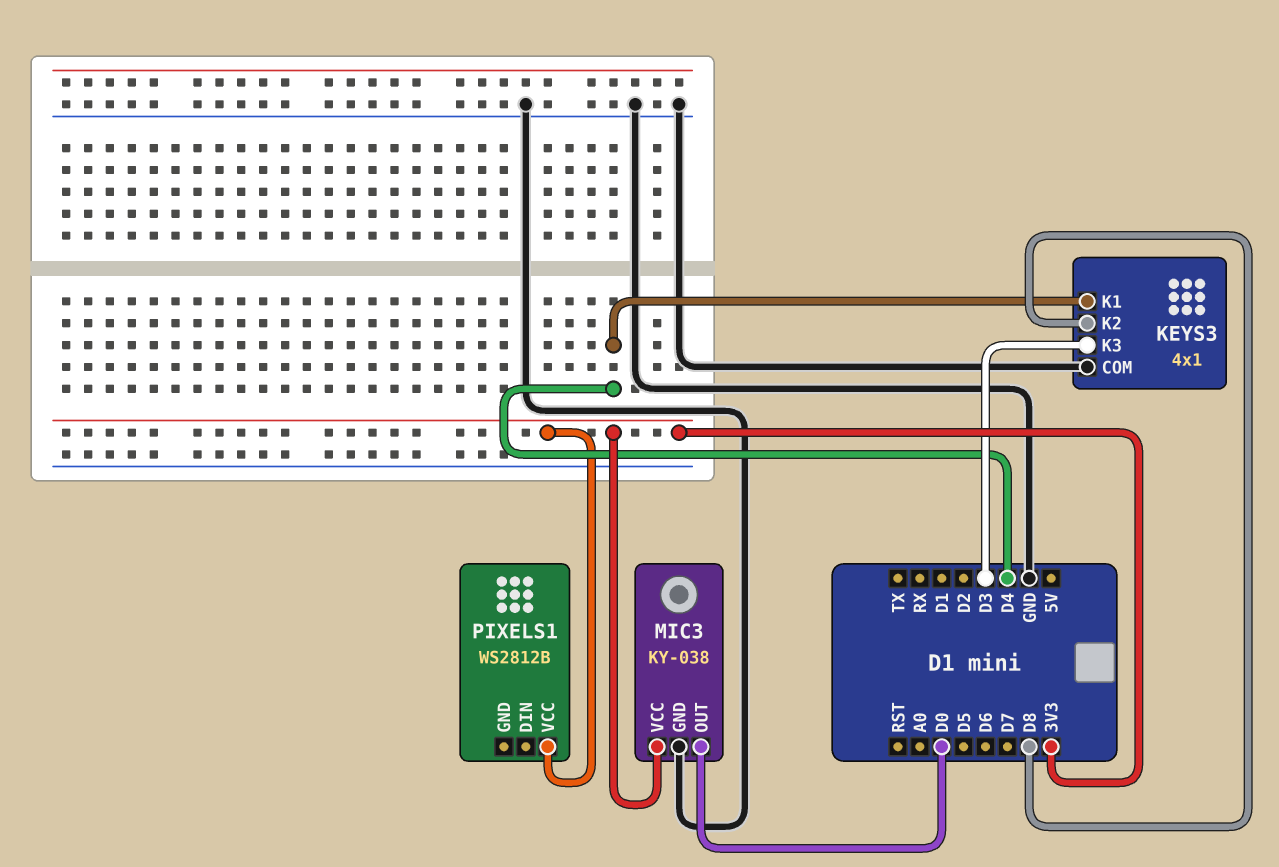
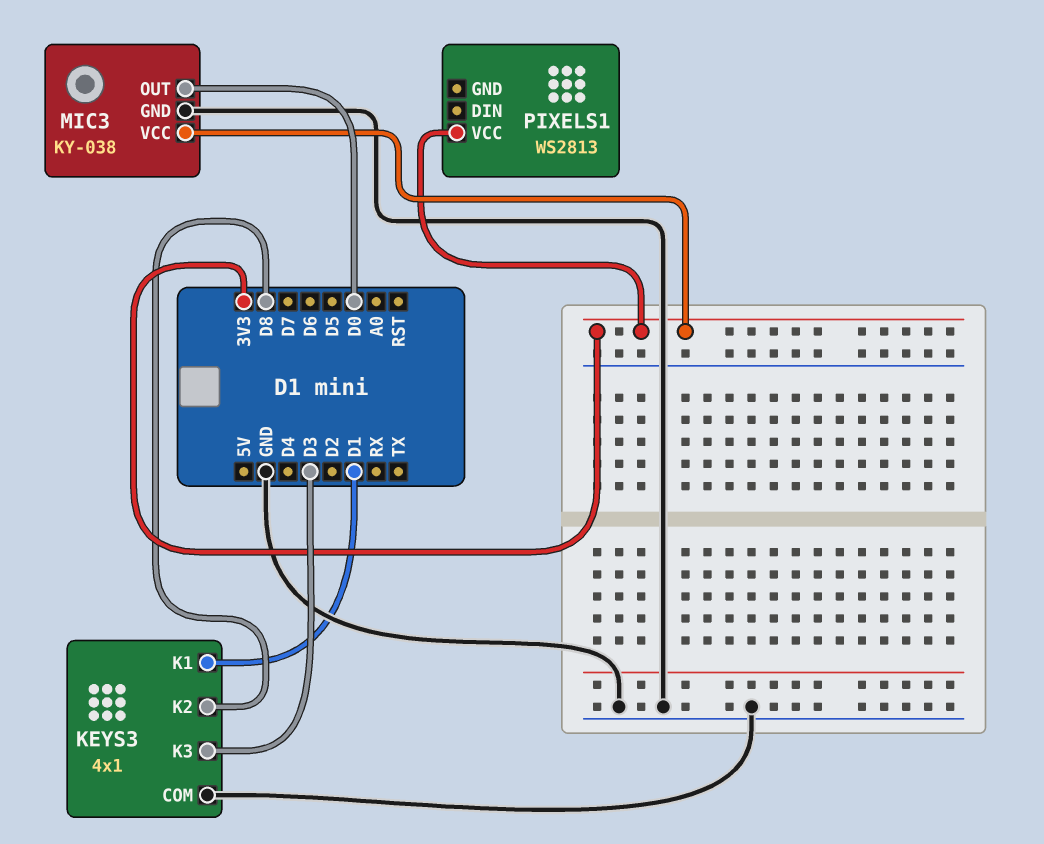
KEYS3 pin K1: D4 -> D1
PIXELS1: WS2812B -> WS2813

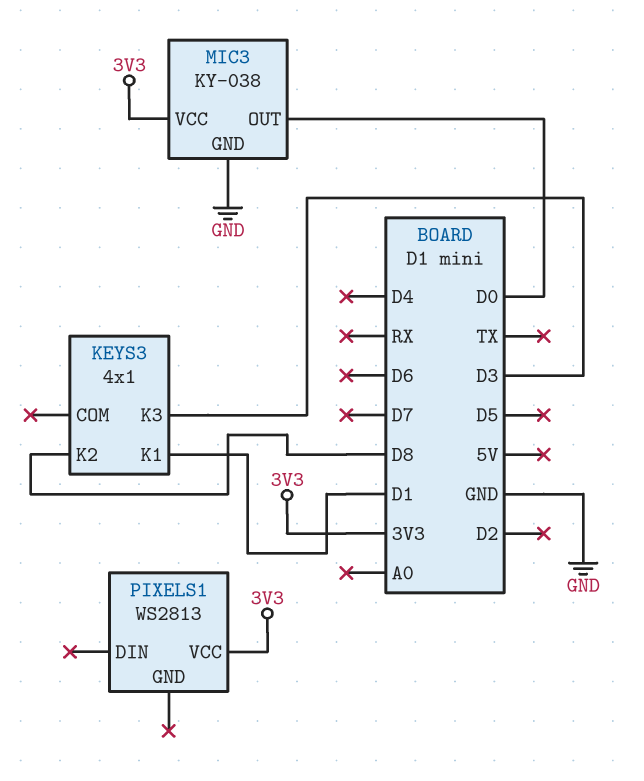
KEYS3 pin COM: GND -> none

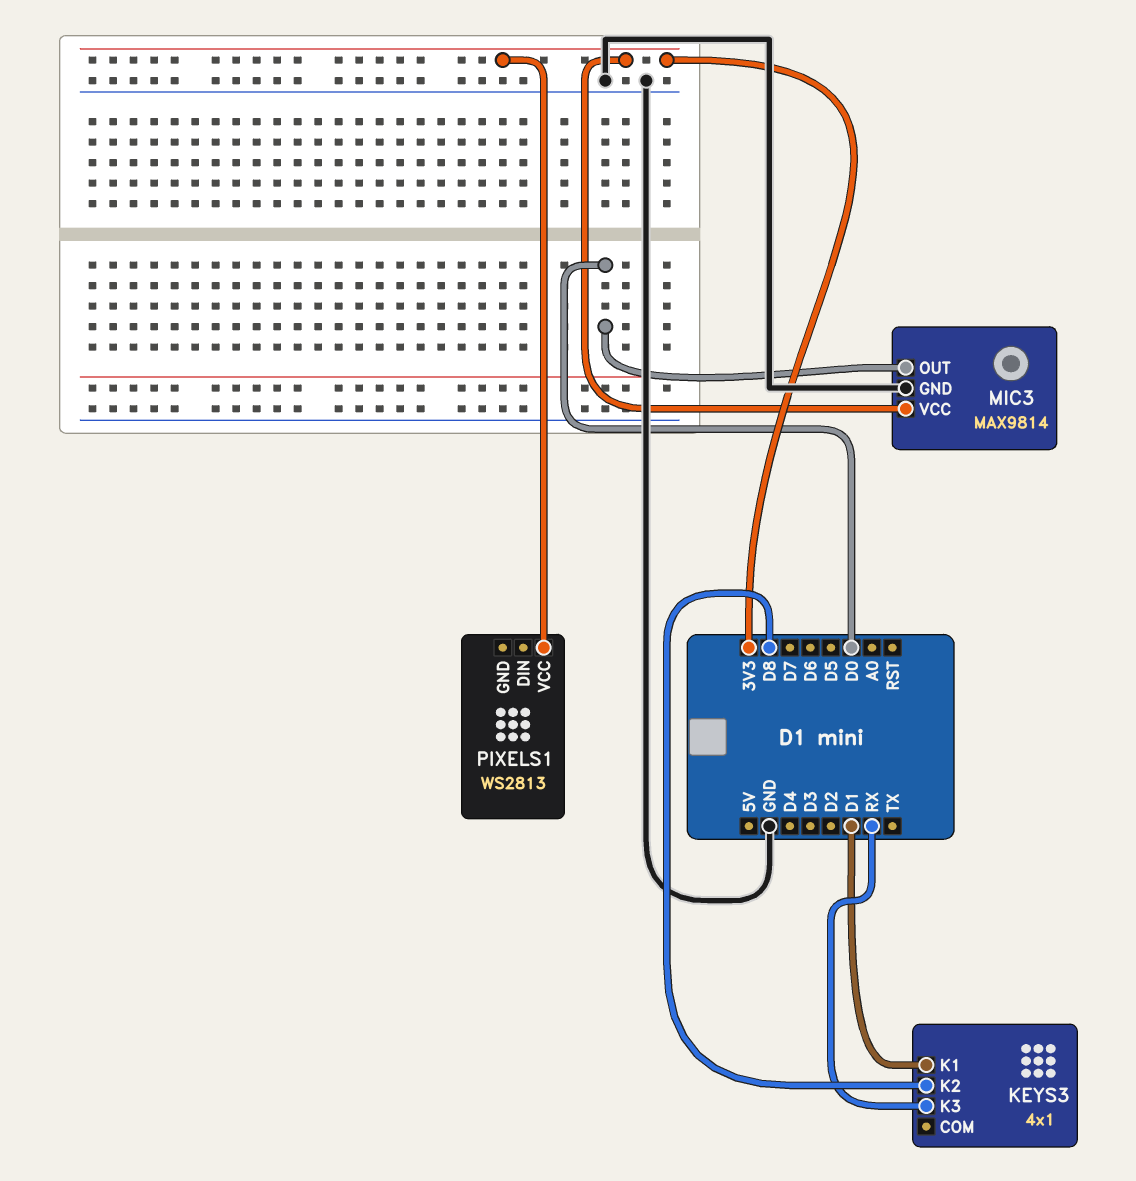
KEYS3 pin K3: D3 -> RX
MIC3: KY-038 -> MAX9814

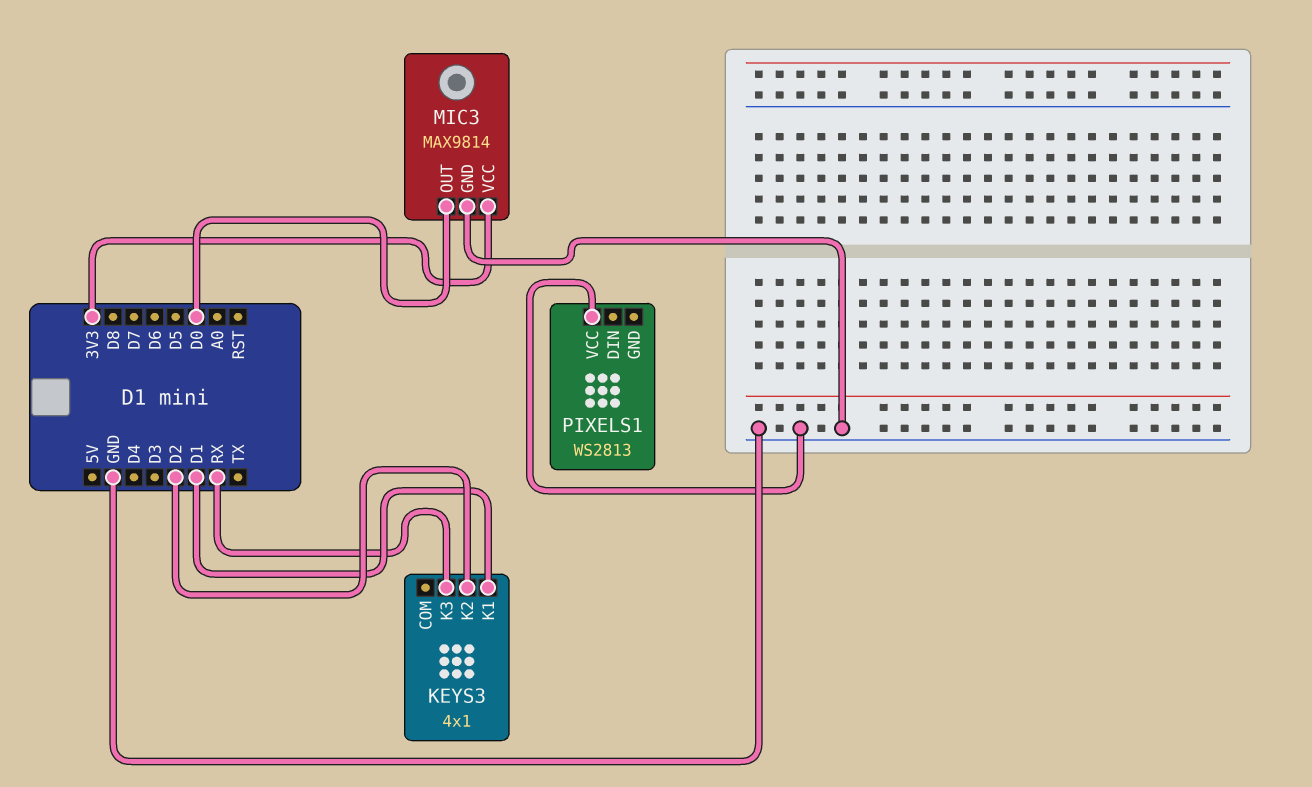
KEYS3 pin K2: D8 -> D2
PIXELS1 pin VCC: 3V3 -> GND

